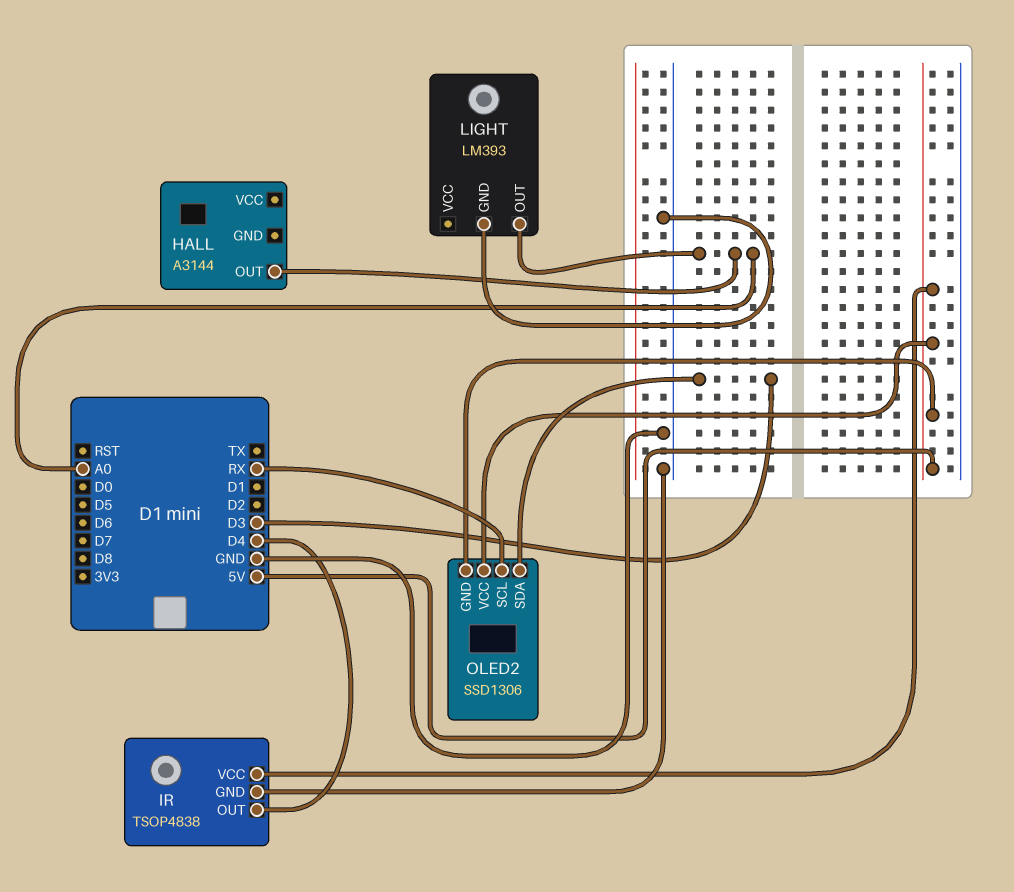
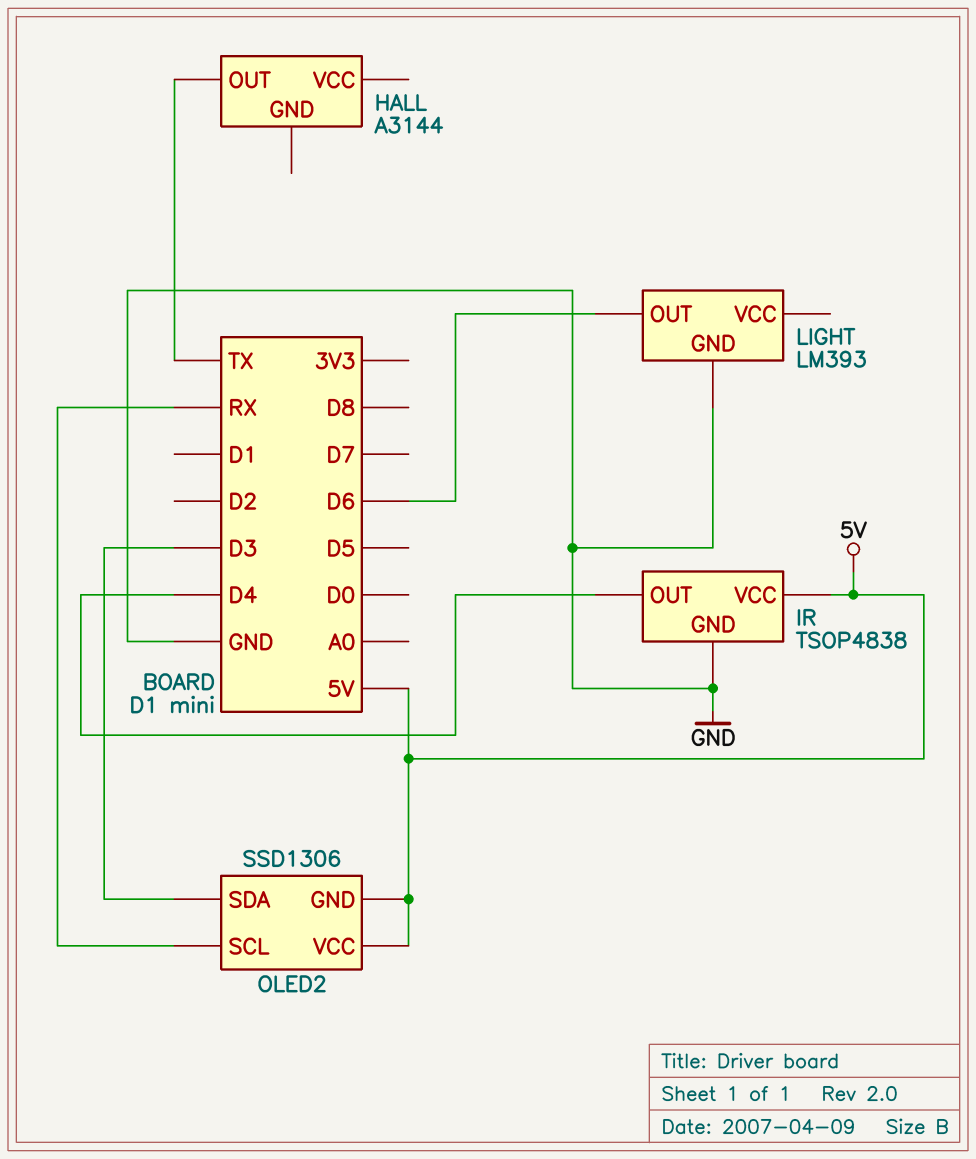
HALL pin OUT: A0 -> TX
LIGHT pin OUT: A0 -> D6

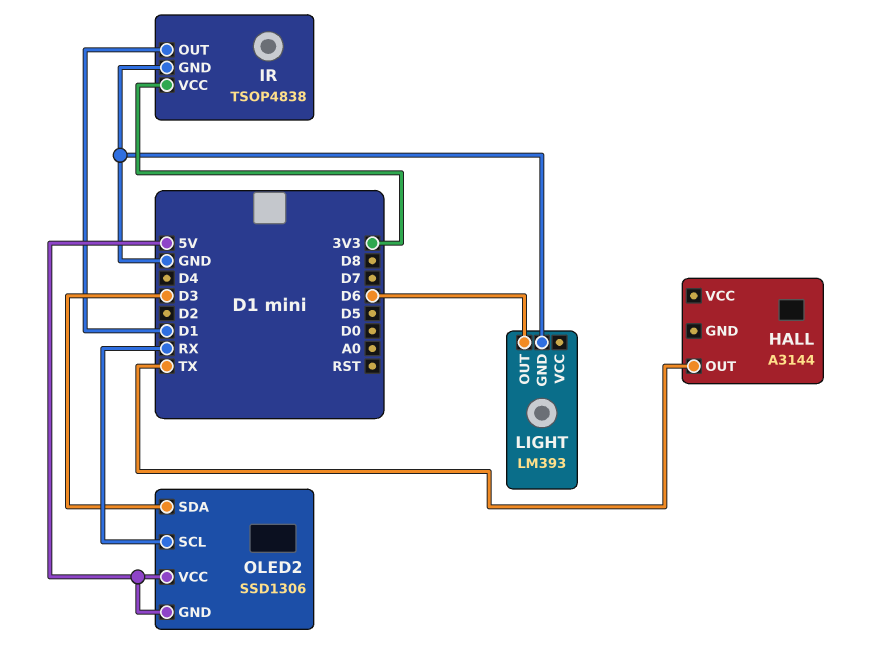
IR pin OUT: D4 -> D1
IR pin VCC: 5V -> 3V3

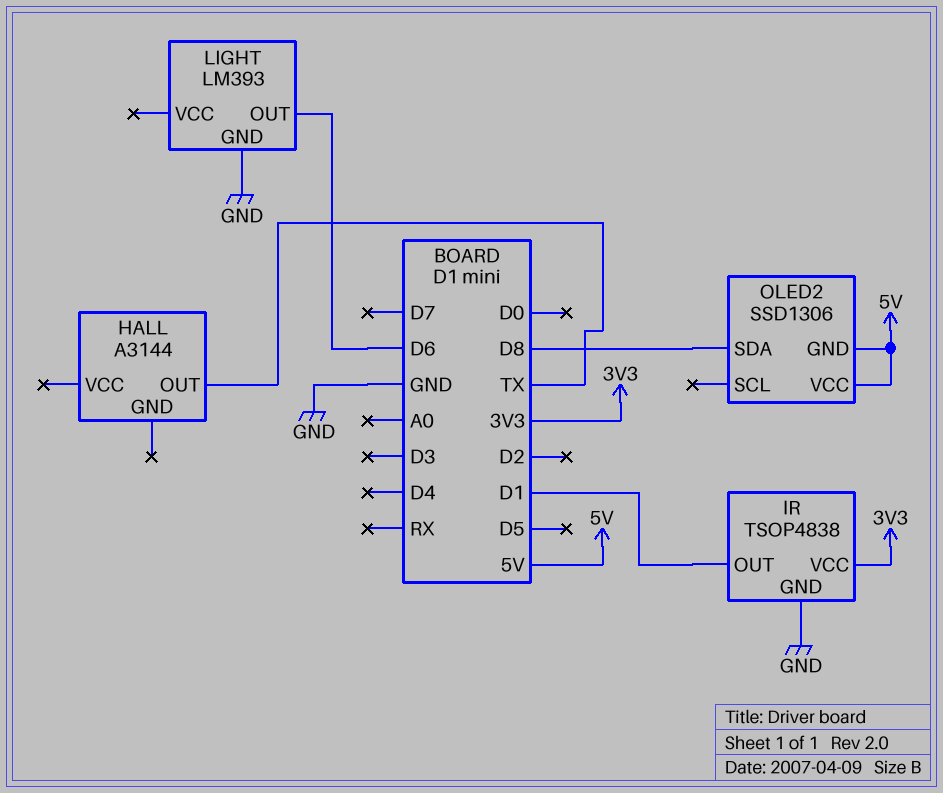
OLED2 pin SCL: RX -> none
OLED2 pin SDA: D3 -> D8

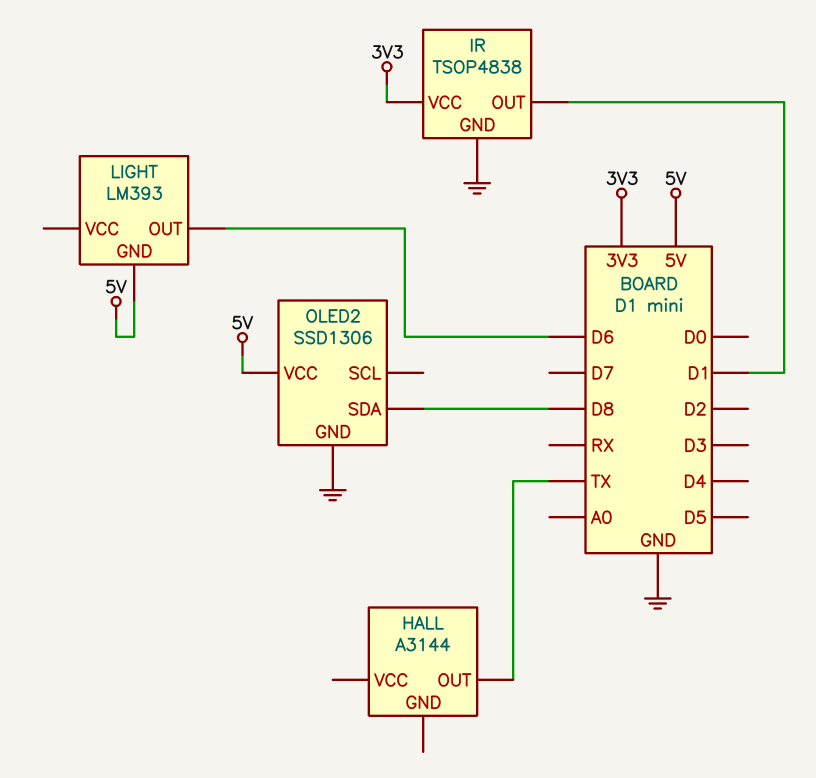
LIGHT pin GND: GND -> 5V
OLED2 pin GND: 5V -> GND

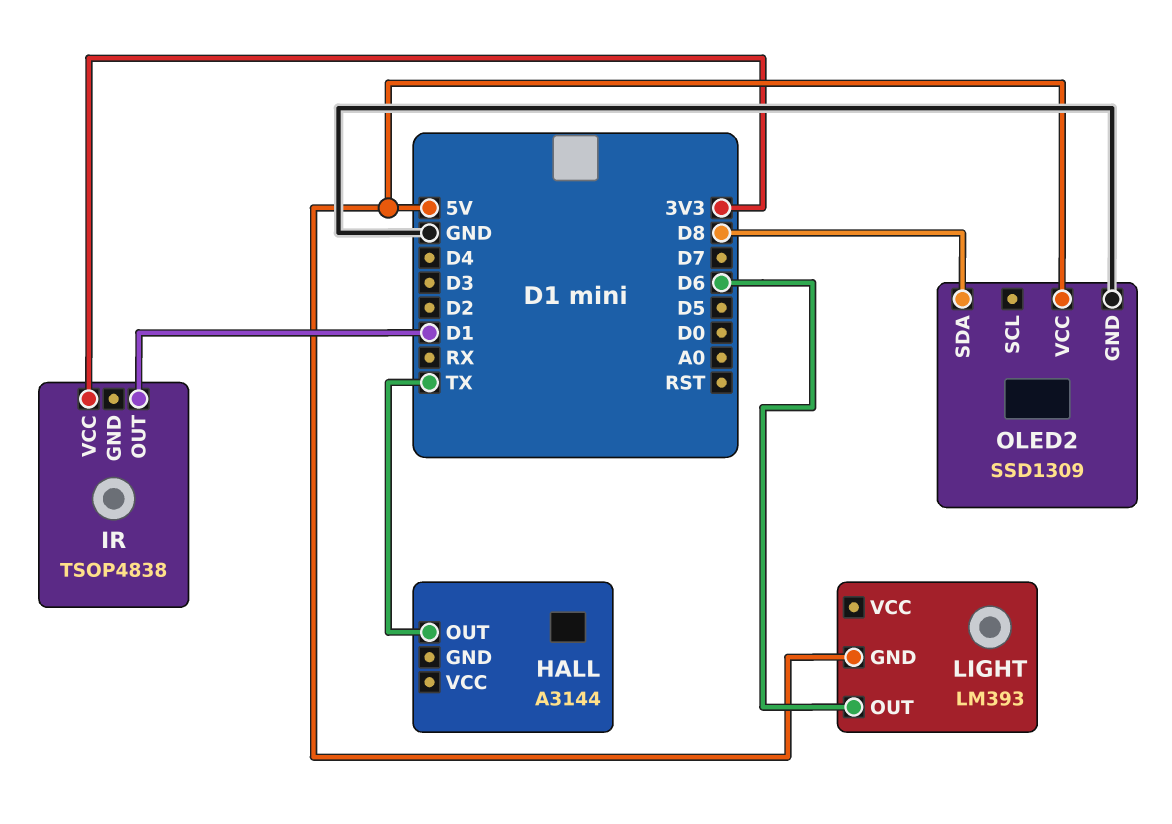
IR pin GND: GND -> none
OLED2: SSD1306 -> SSD1309

